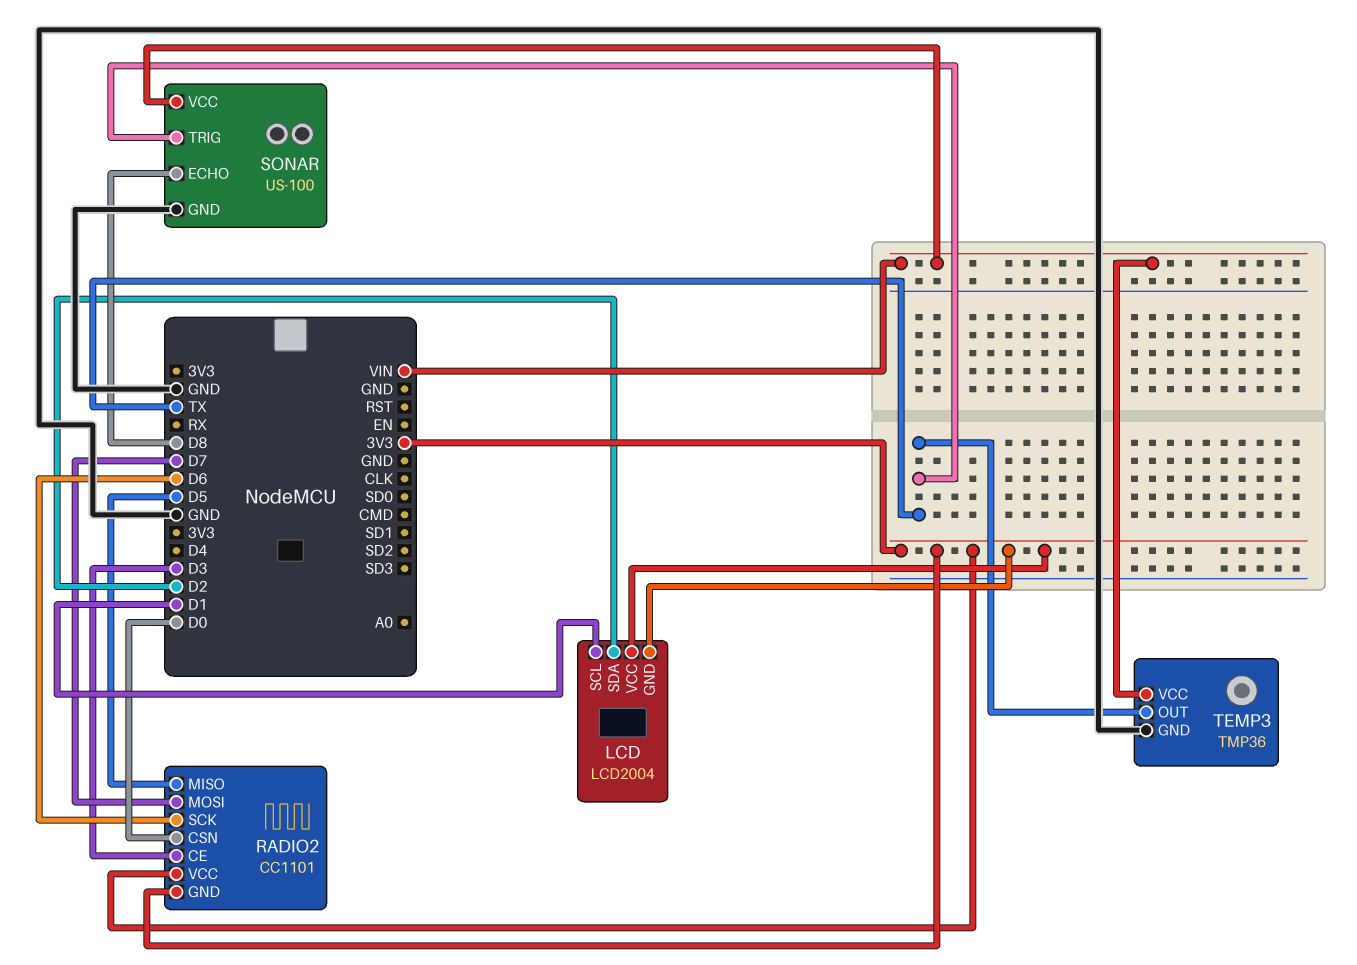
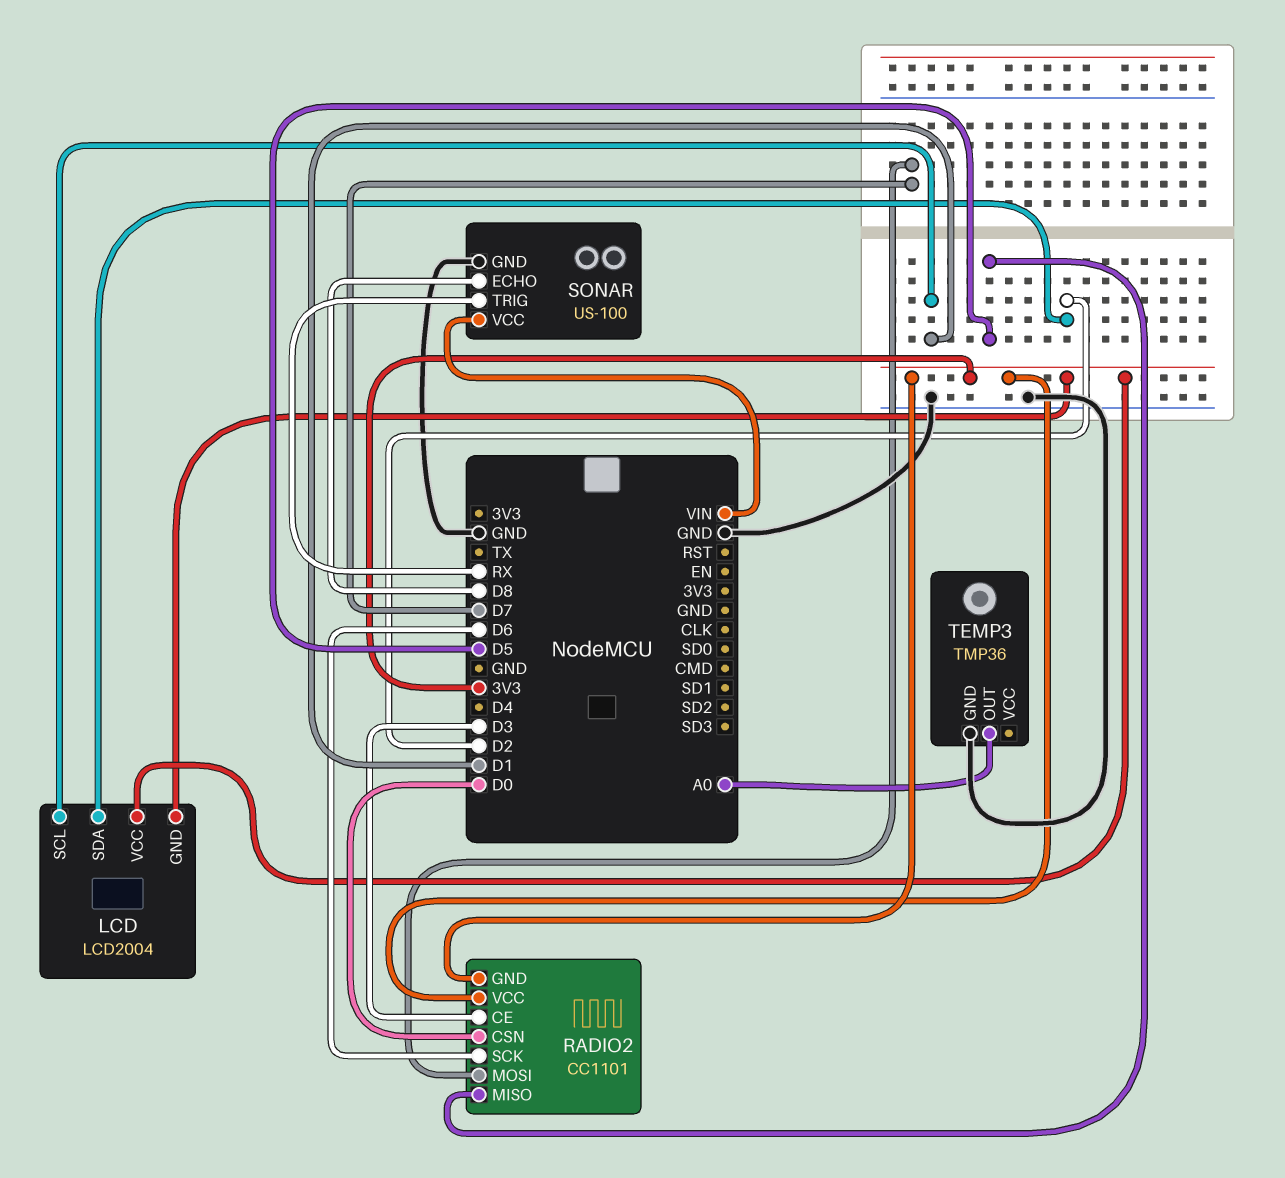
SONAR pin TRIG: TX -> RX
TEMP3 pin OUT: TX -> A0
TEMP3 pin VCC: VIN -> none

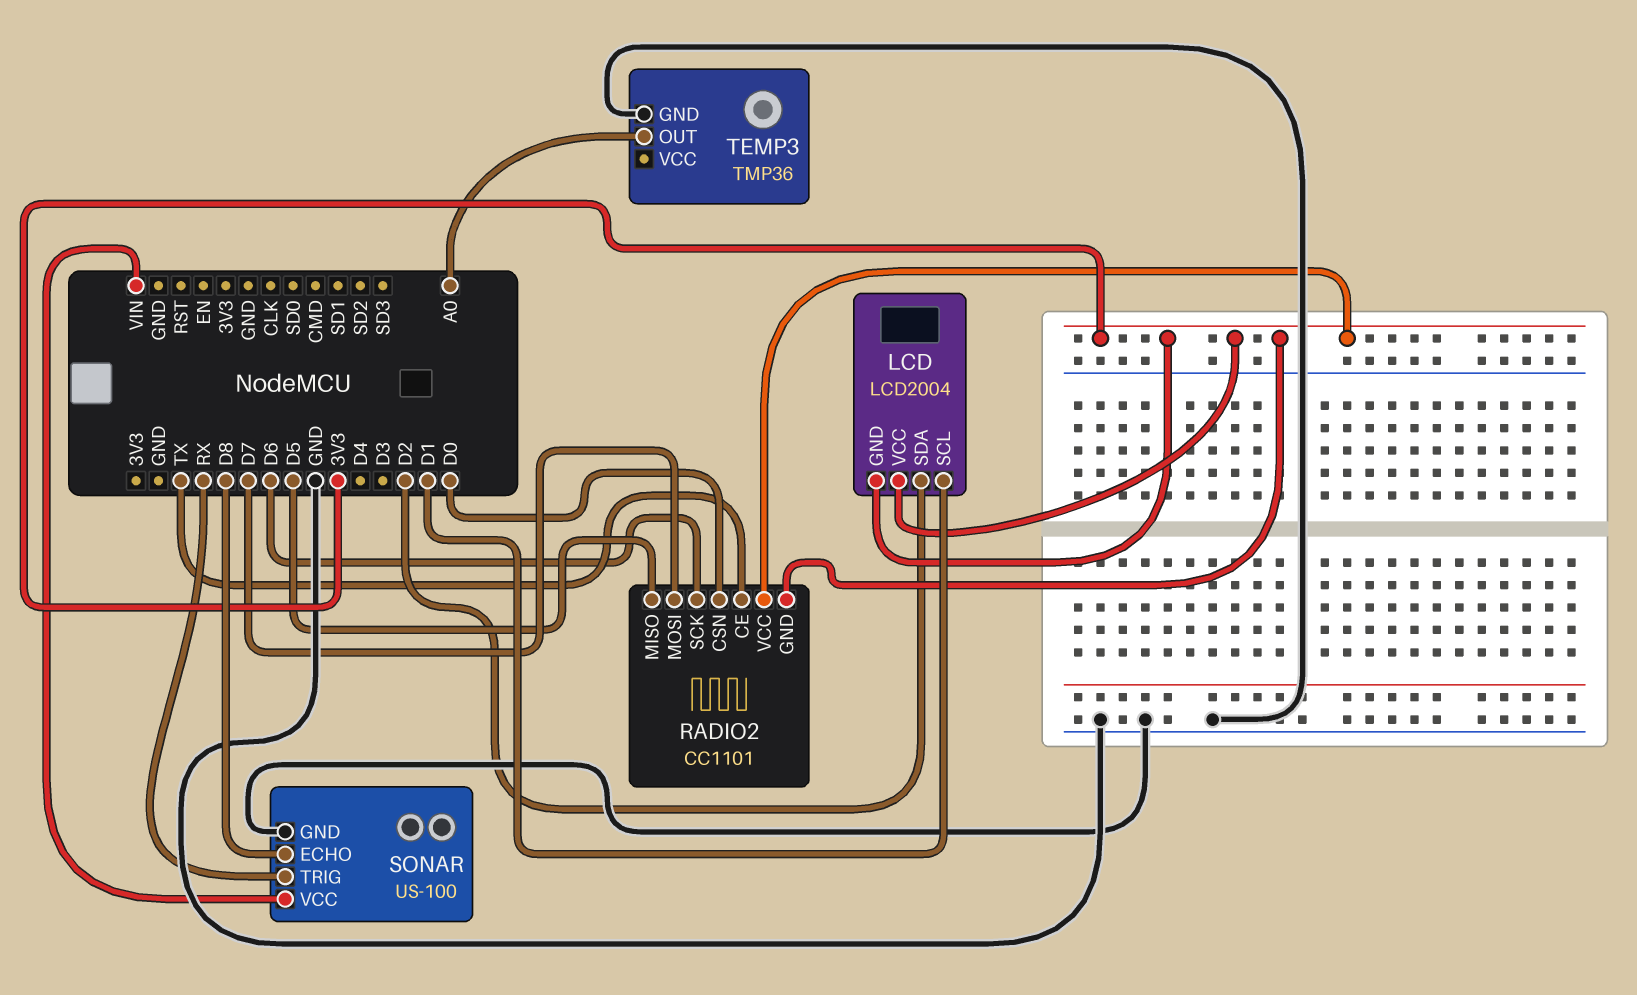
RADIO2 pin CE: D3 -> TX

